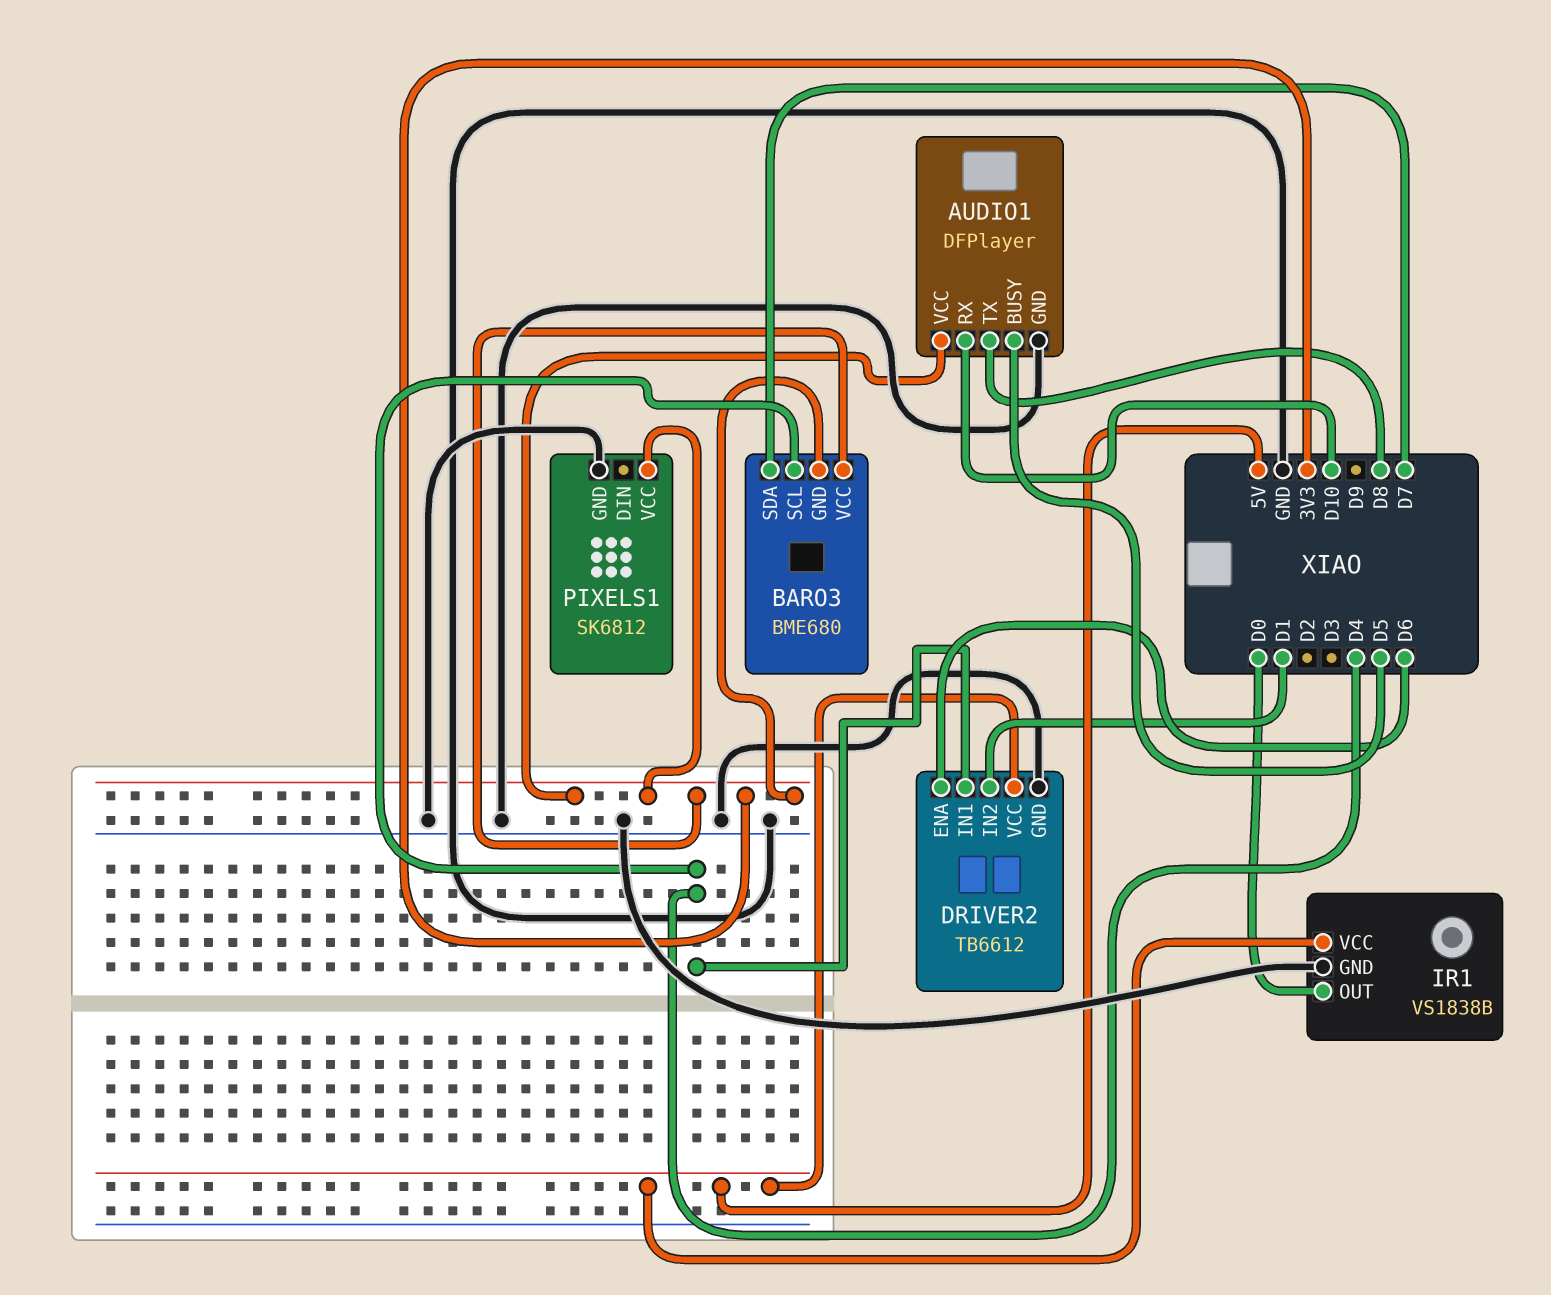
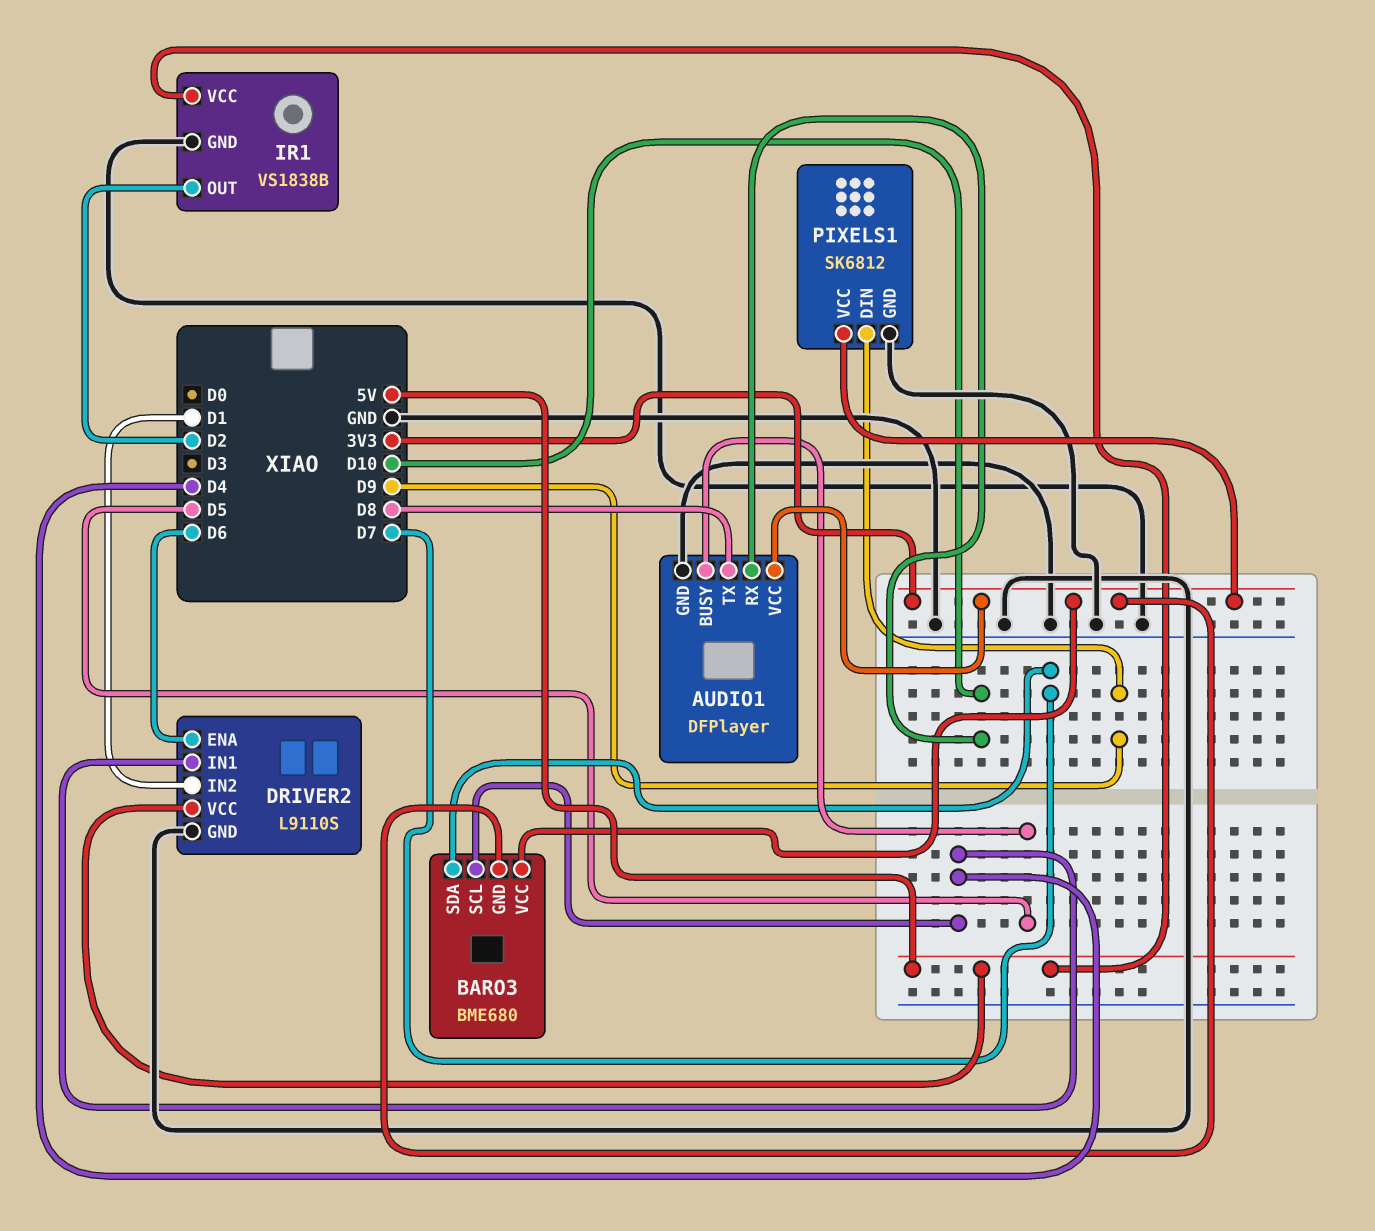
DRIVER2: TB6612 -> L9110S
IR1 pin OUT: D0 -> D2
PIXELS1 pin DIN: none -> D9

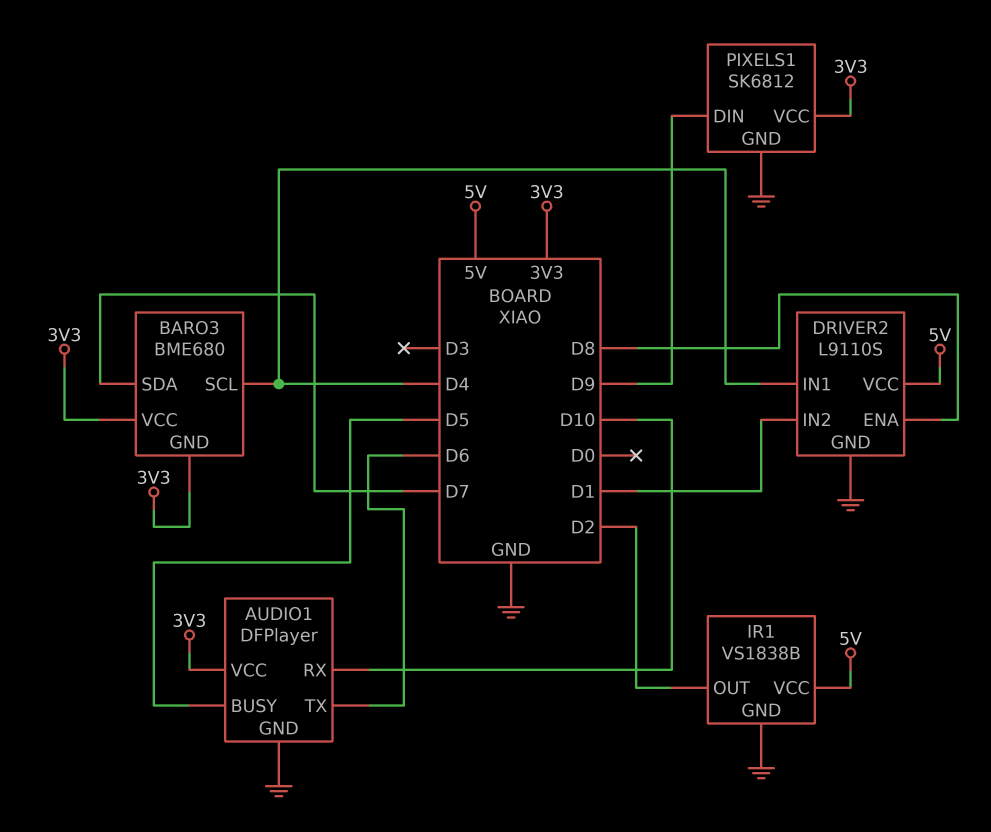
AUDIO1 pin TX: D8 -> D6
DRIVER2 pin ENA: D6 -> D8

